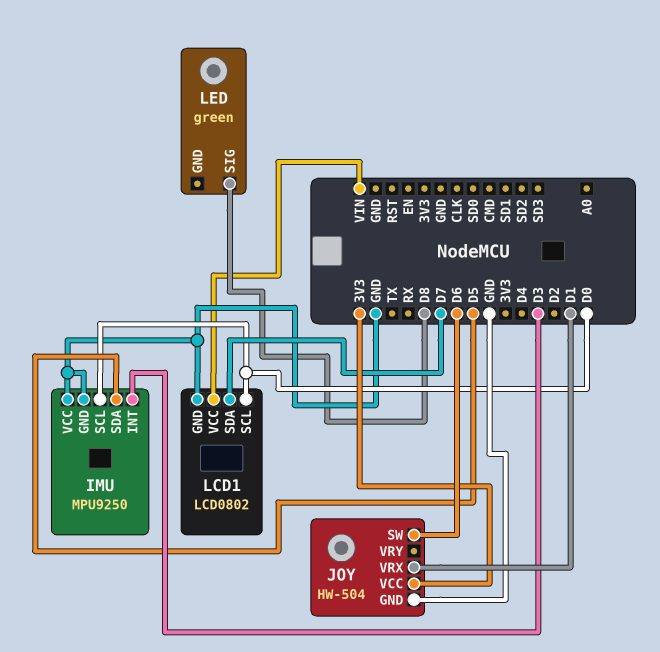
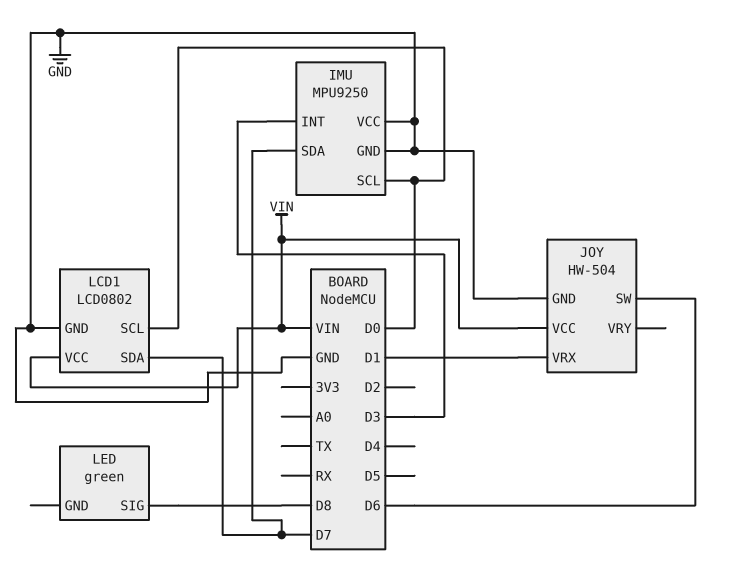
IMU pin SDA: D5 -> D7
JOY pin VCC: 3V3 -> VIN

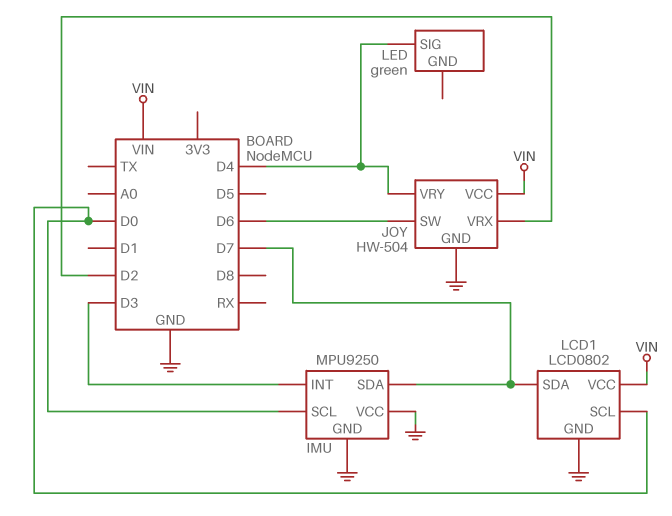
JOY pin VRX: D1 -> D2
JOY pin VRY: none -> D4
LED pin SIG: D8 -> D4

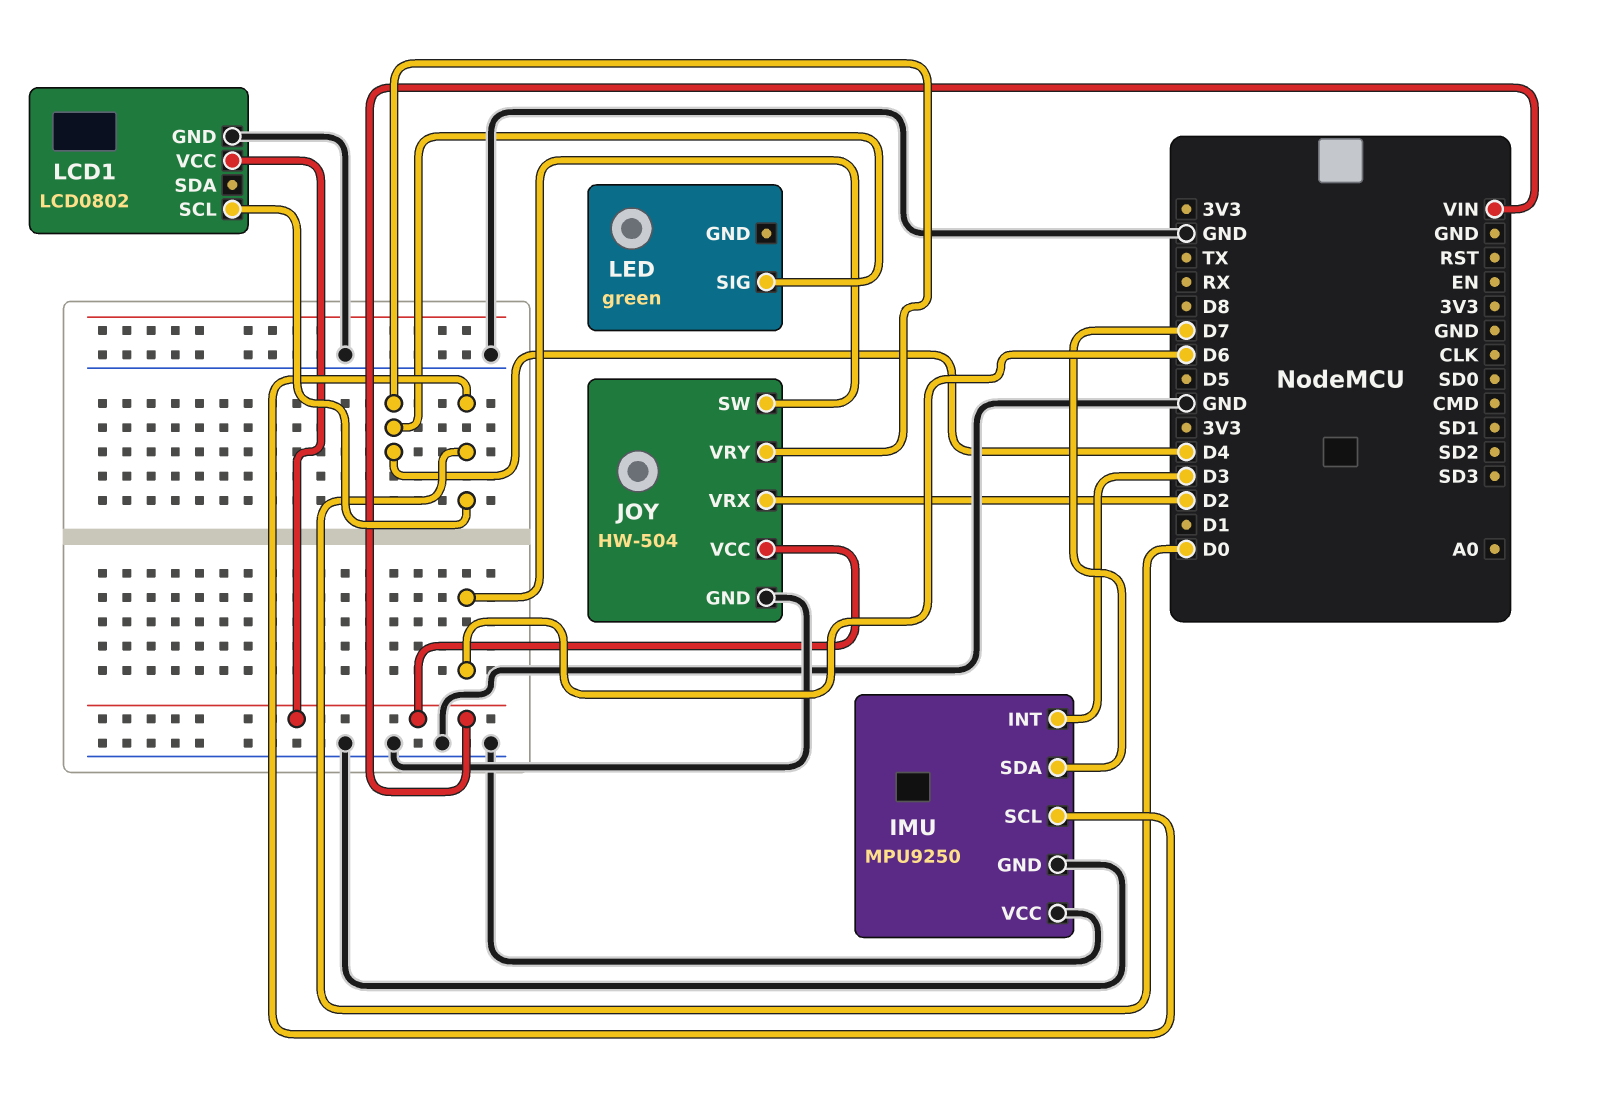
LCD1 pin SDA: D7 -> none

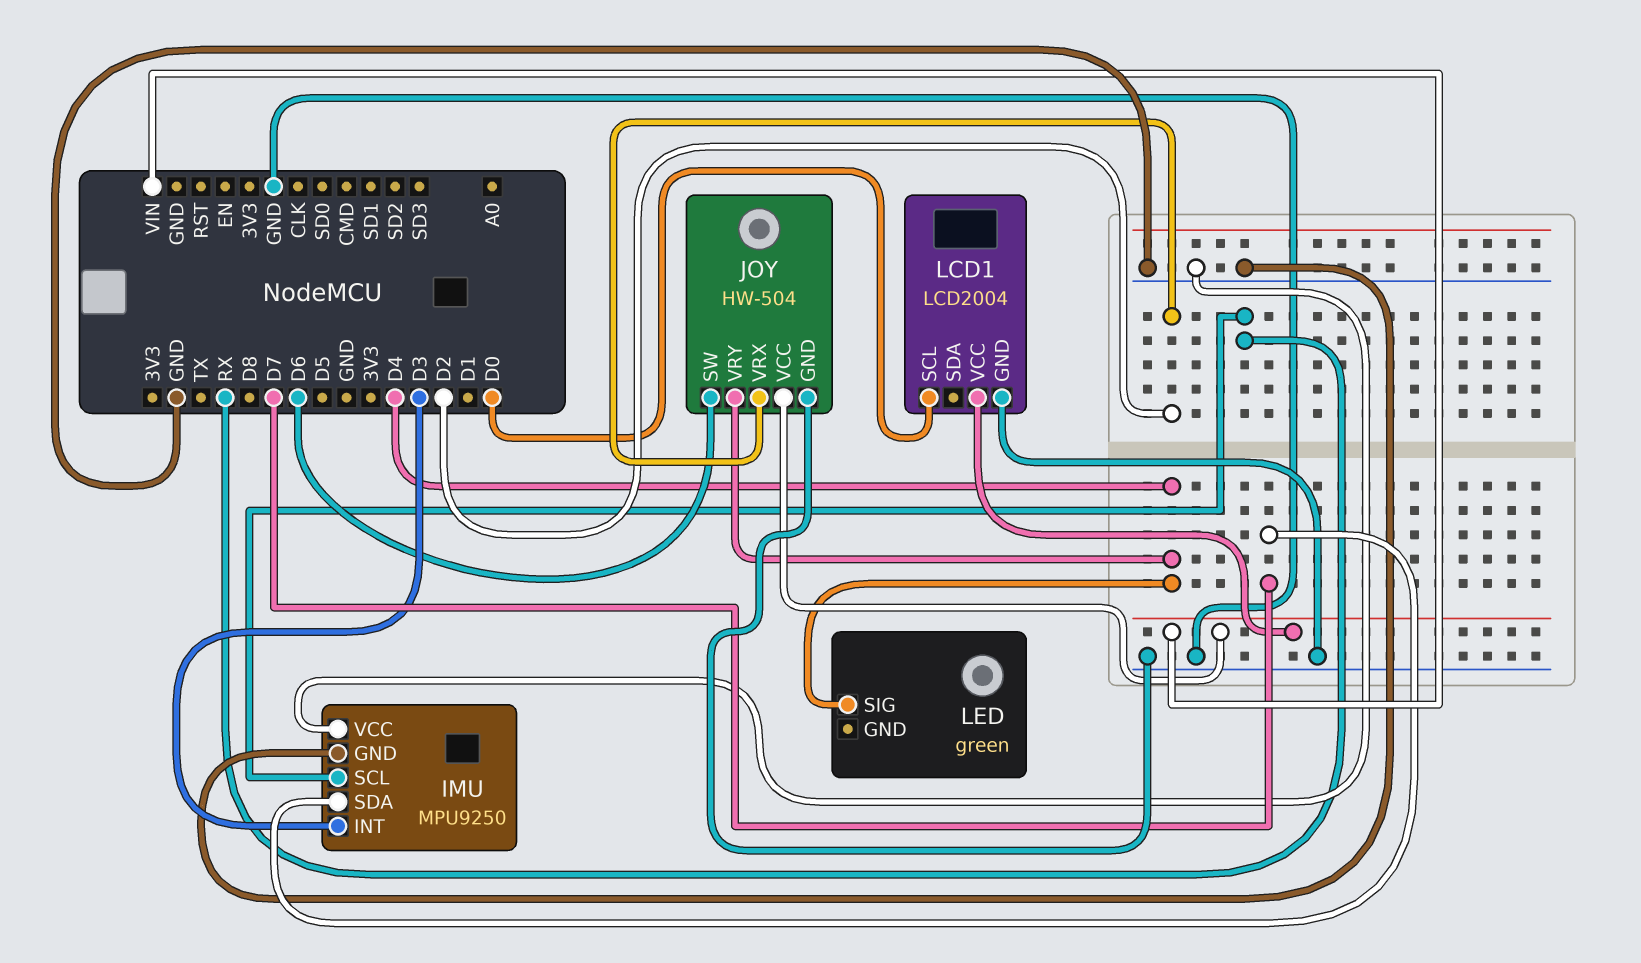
IMU pin SCL: D0 -> RX
LCD1: LCD0802 -> LCD2004

